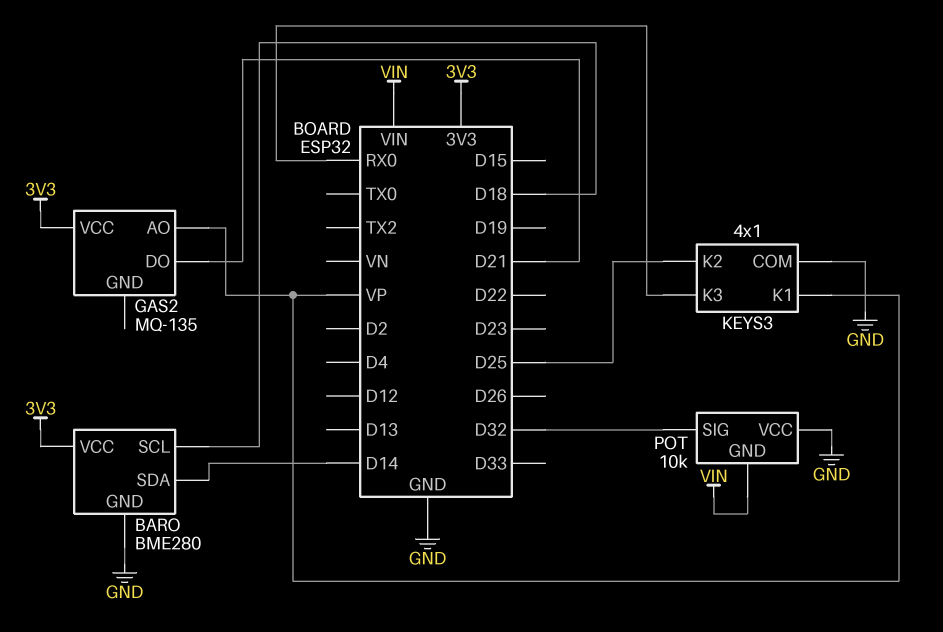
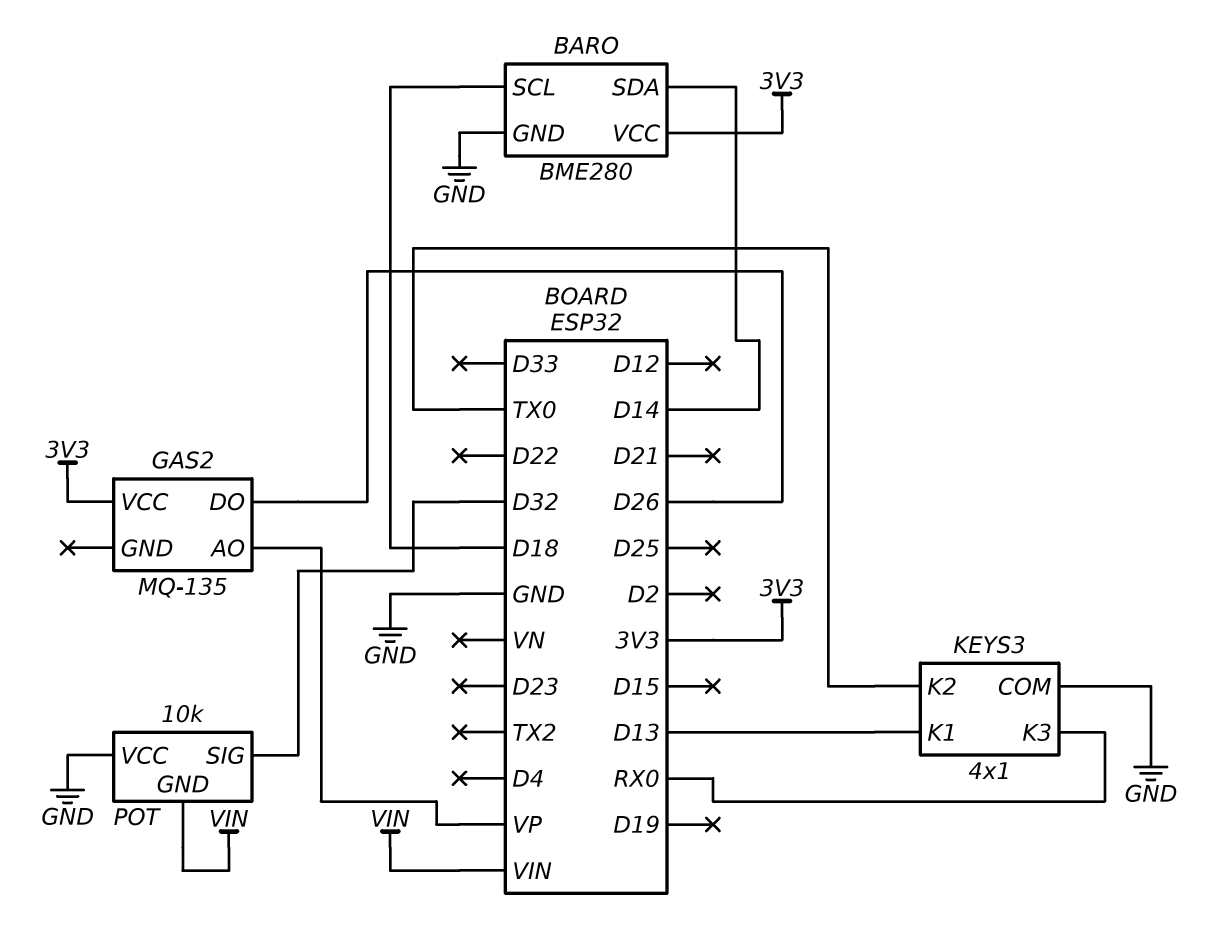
GAS2 pin DO: D21 -> D26
KEYS3 pin K1: VP -> D13
KEYS3 pin K2: D25 -> TX0

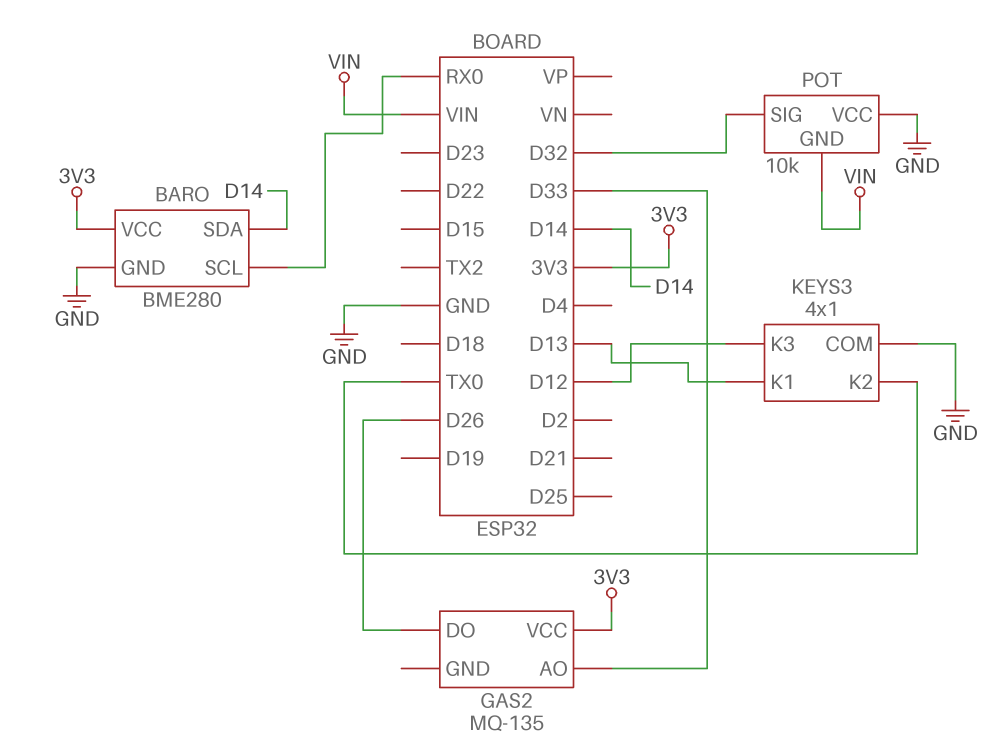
BARO pin SCL: D18 -> RX0
GAS2 pin AO: VP -> D33
KEYS3 pin K3: RX0 -> D12

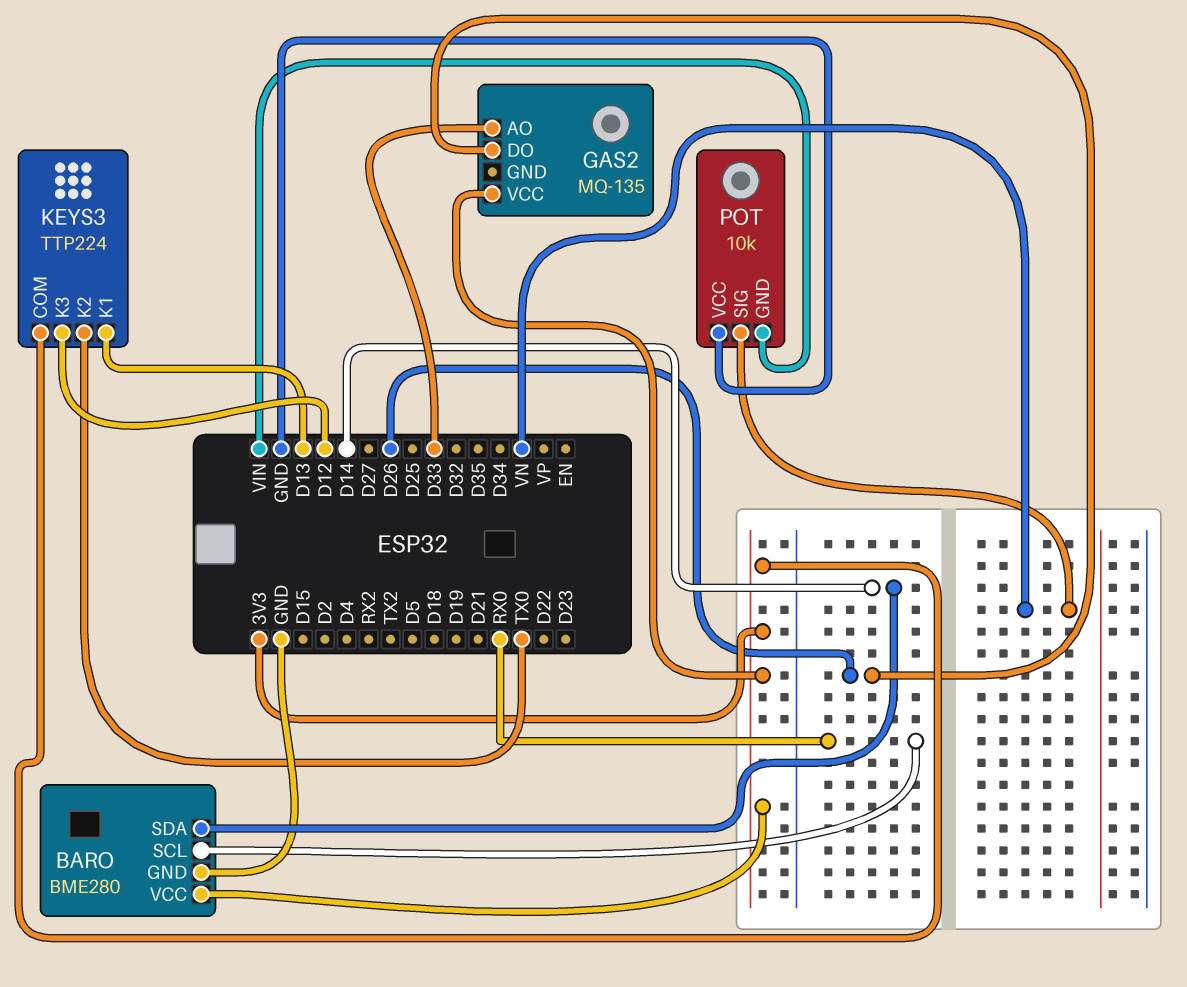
KEYS3: 4x1 -> TTP224
KEYS3 pin COM: GND -> 3V3
POT pin SIG: D32 -> VN

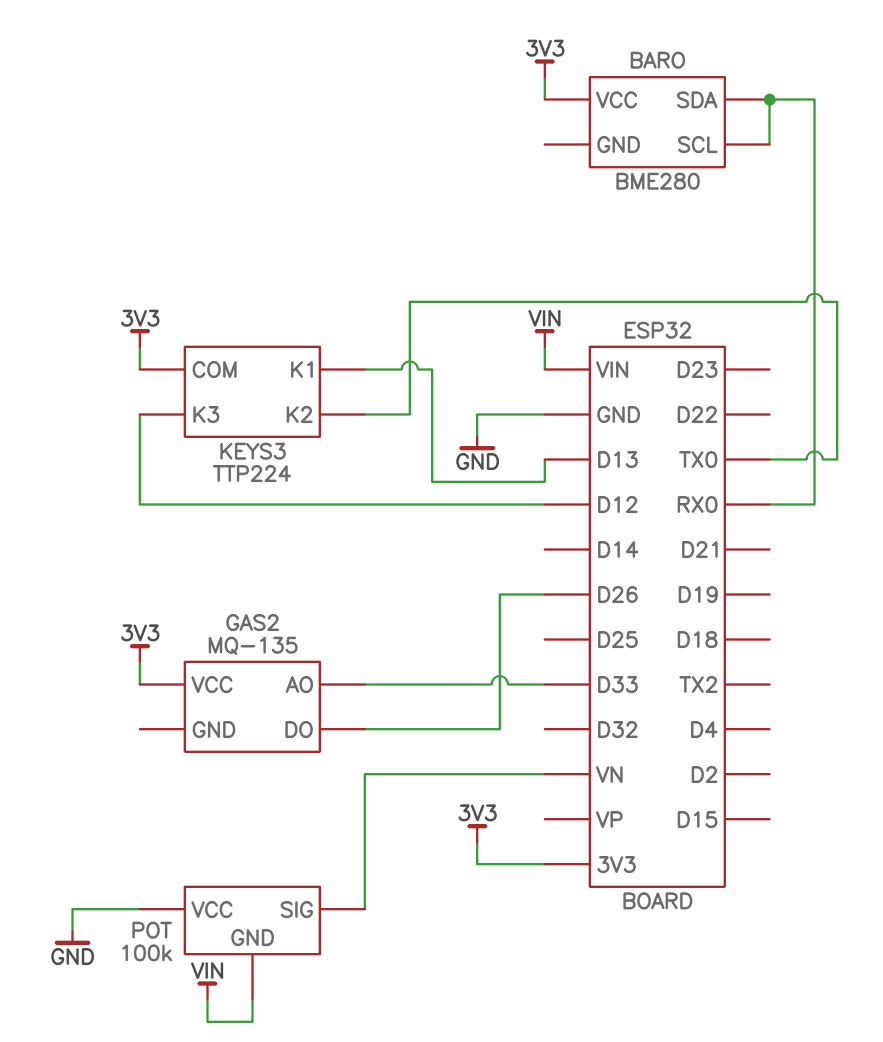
BARO pin GND: GND -> none
BARO pin SDA: D14 -> RX0
POT: 10k -> 100k

